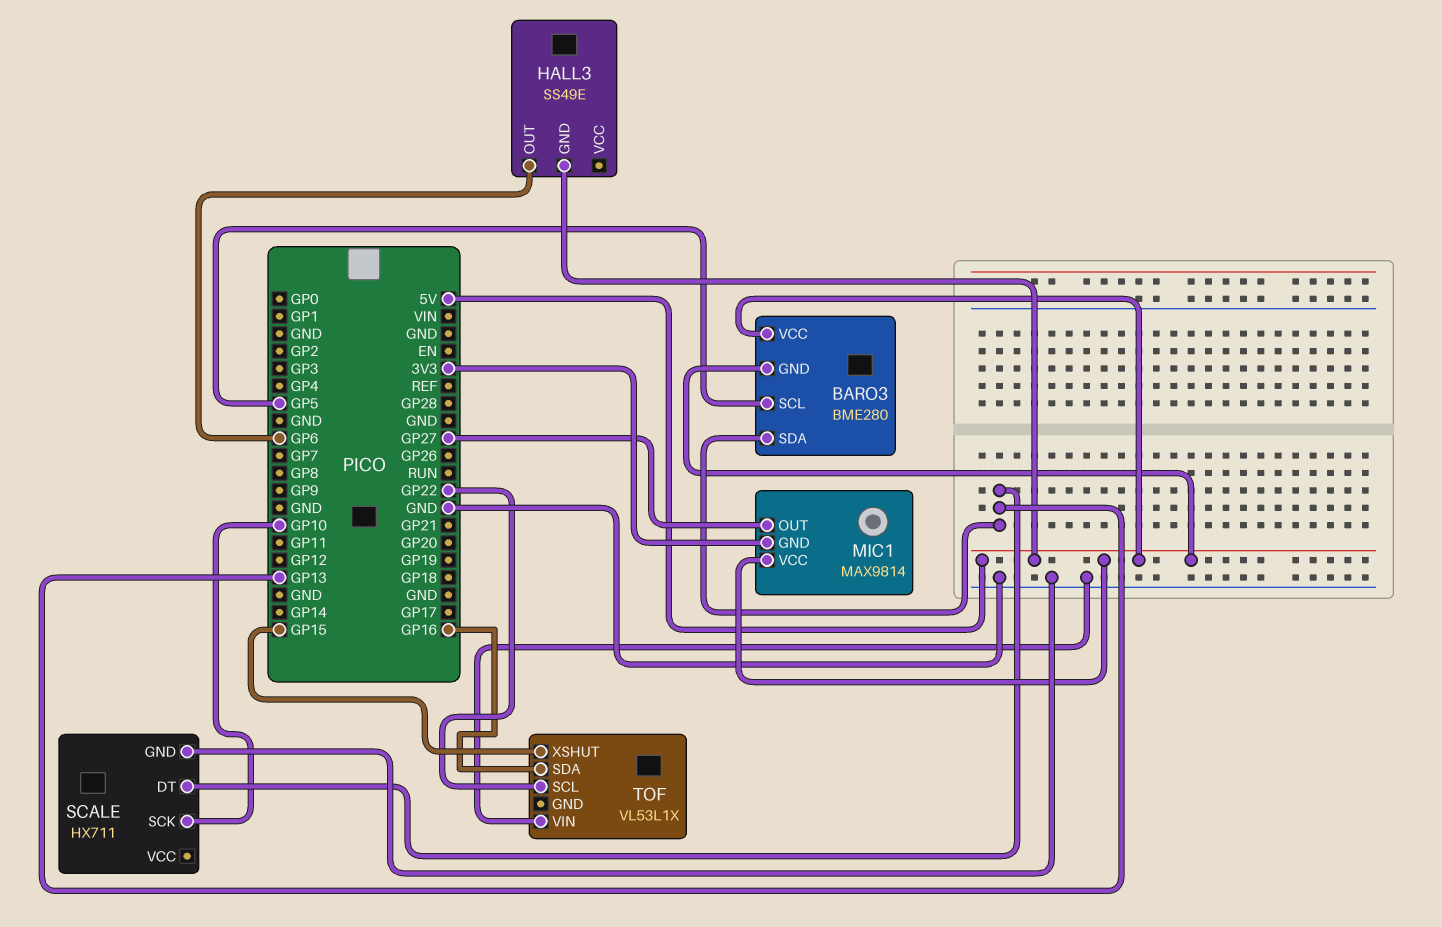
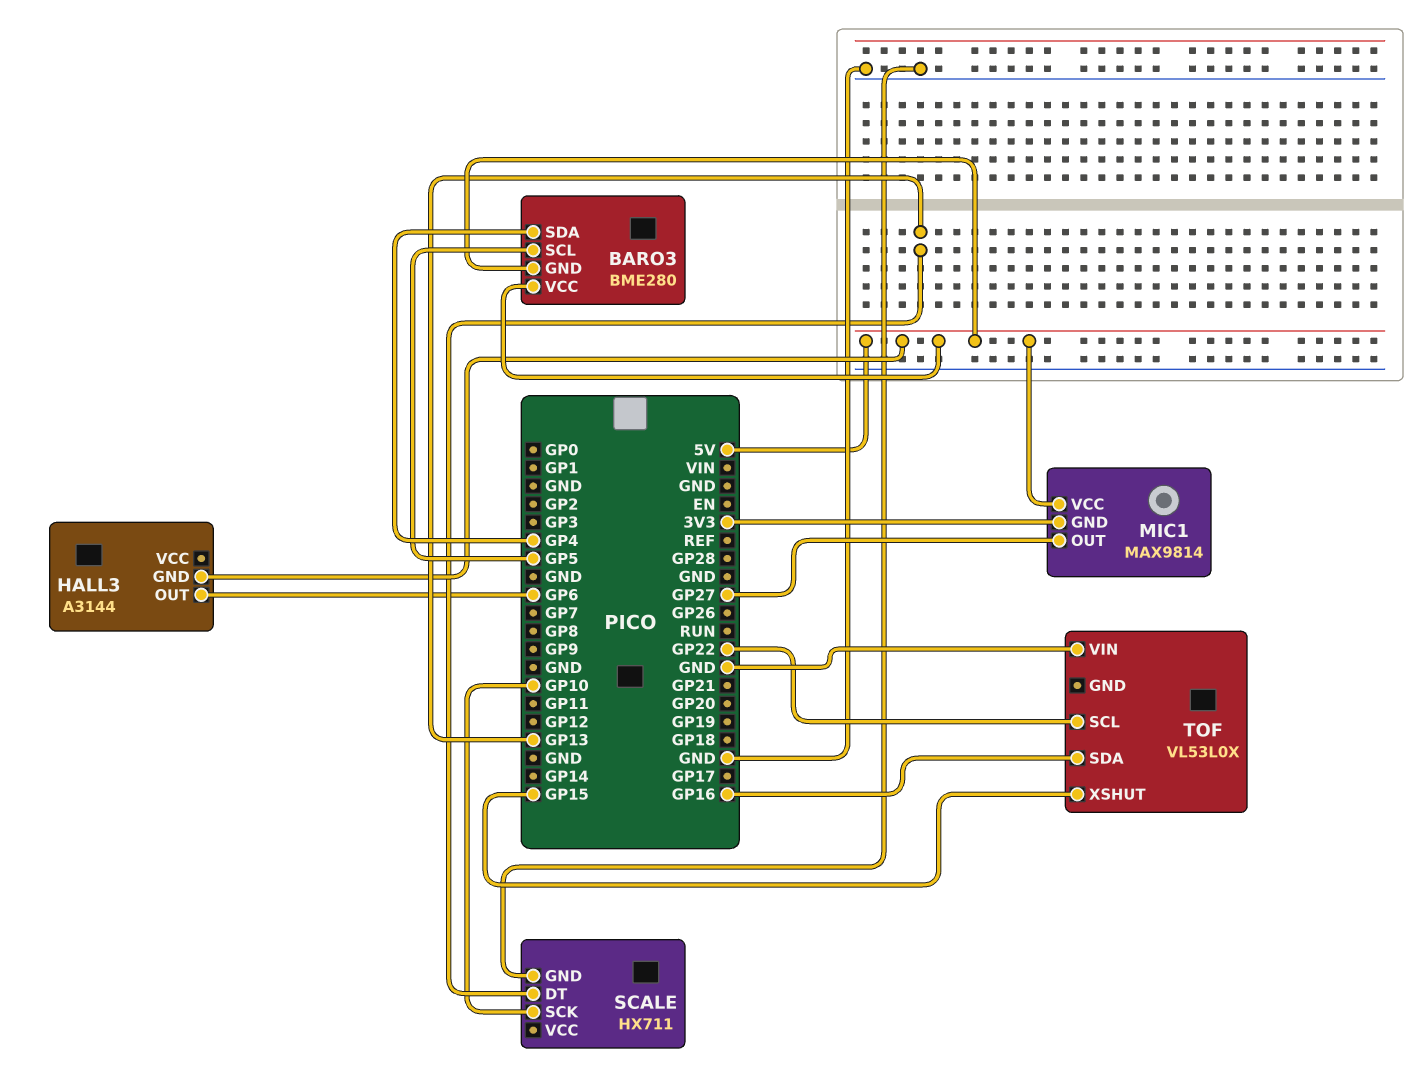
BARO3 pin SDA: GP13 -> GP4
HALL3: SS49E -> A3144
TOF: VL53L1X -> VL53L0X

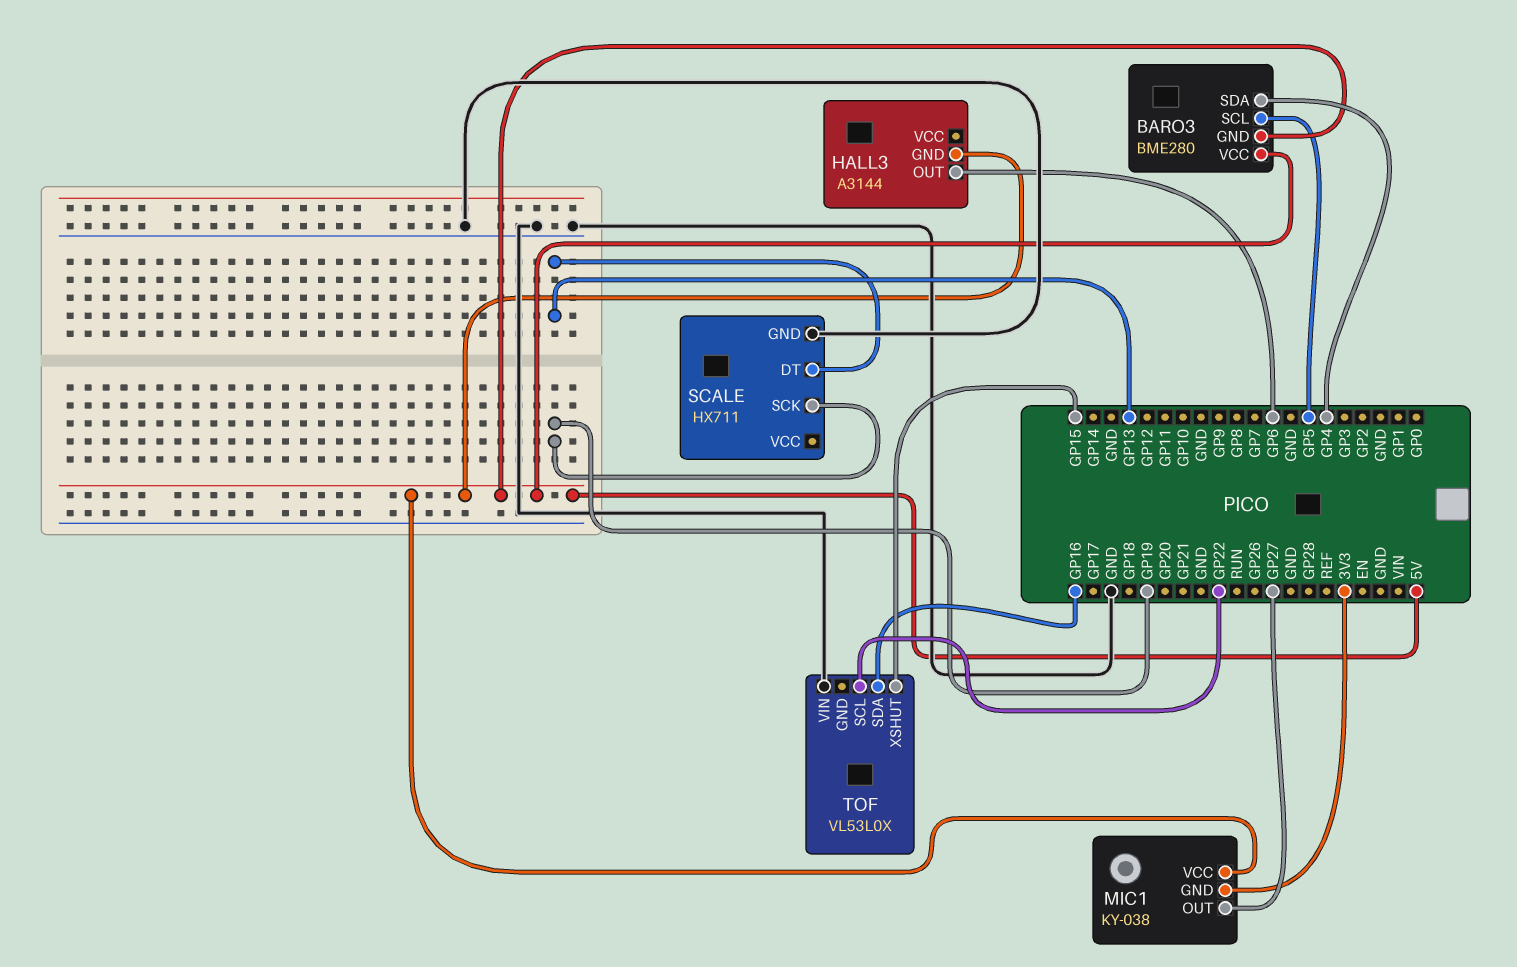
MIC1: MAX9814 -> KY-038
SCALE pin SCK: GP10 -> GP19

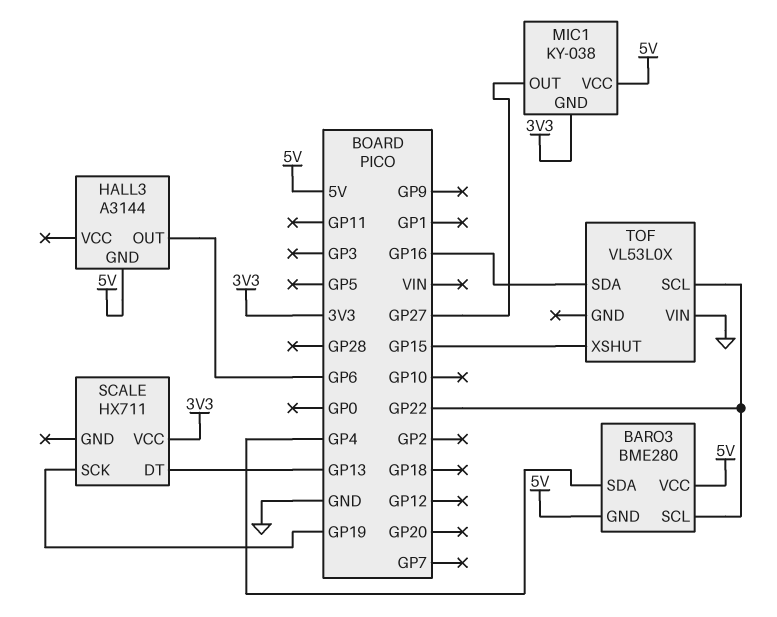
BARO3 pin SCL: GP5 -> GP22
SCALE pin GND: GND -> none
SCALE pin VCC: none -> 3V3

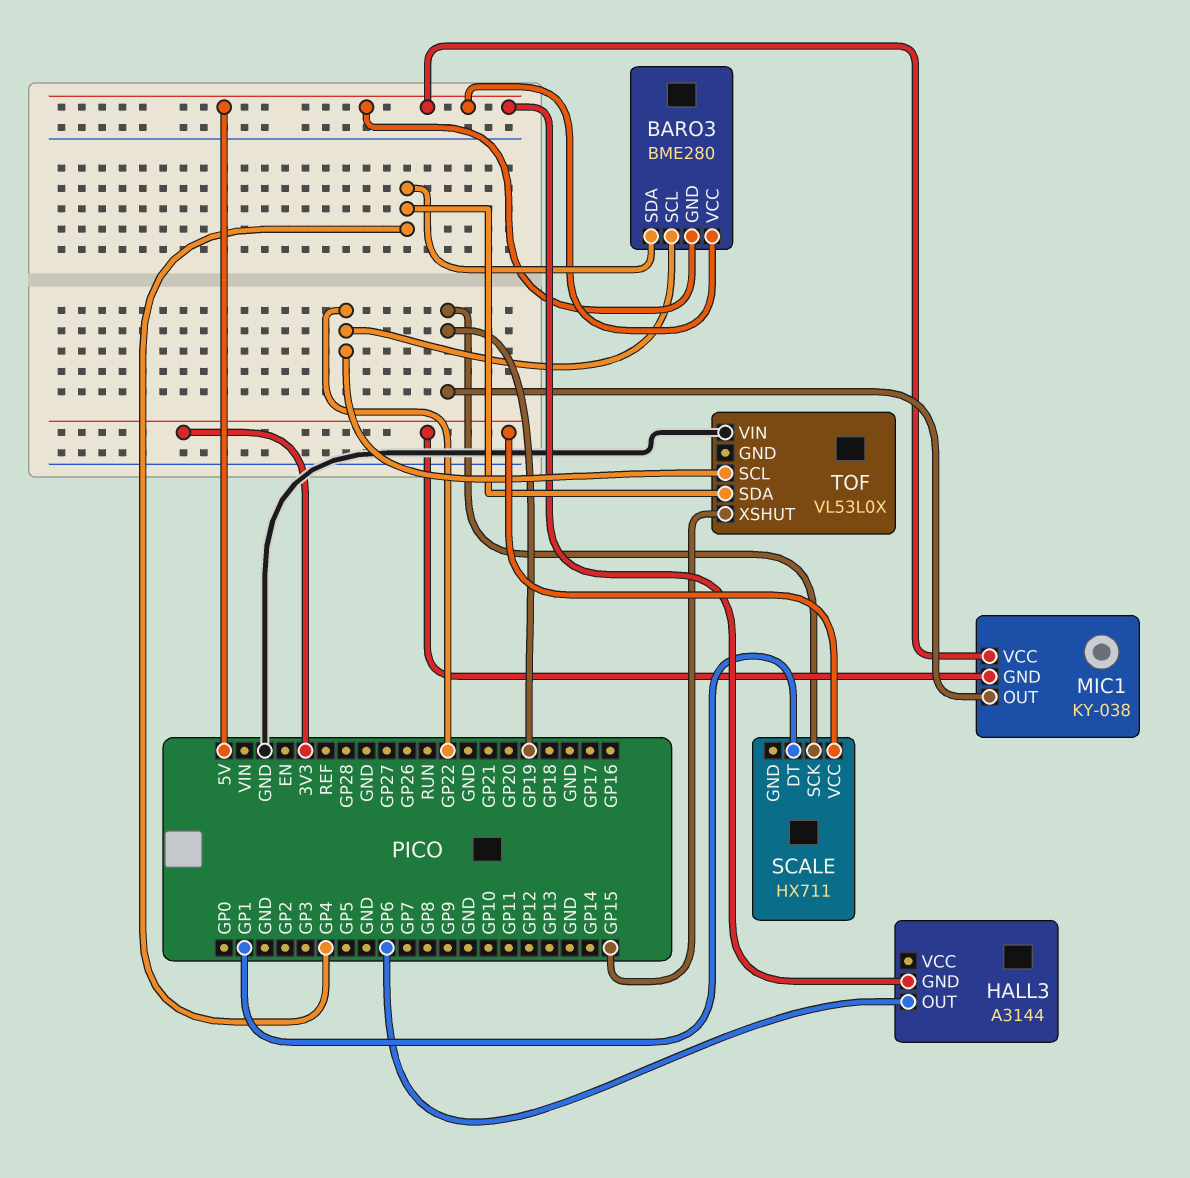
MIC1 pin OUT: GP27 -> GP19
SCALE pin DT: GP13 -> GP1
TOF pin SDA: GP16 -> GP4

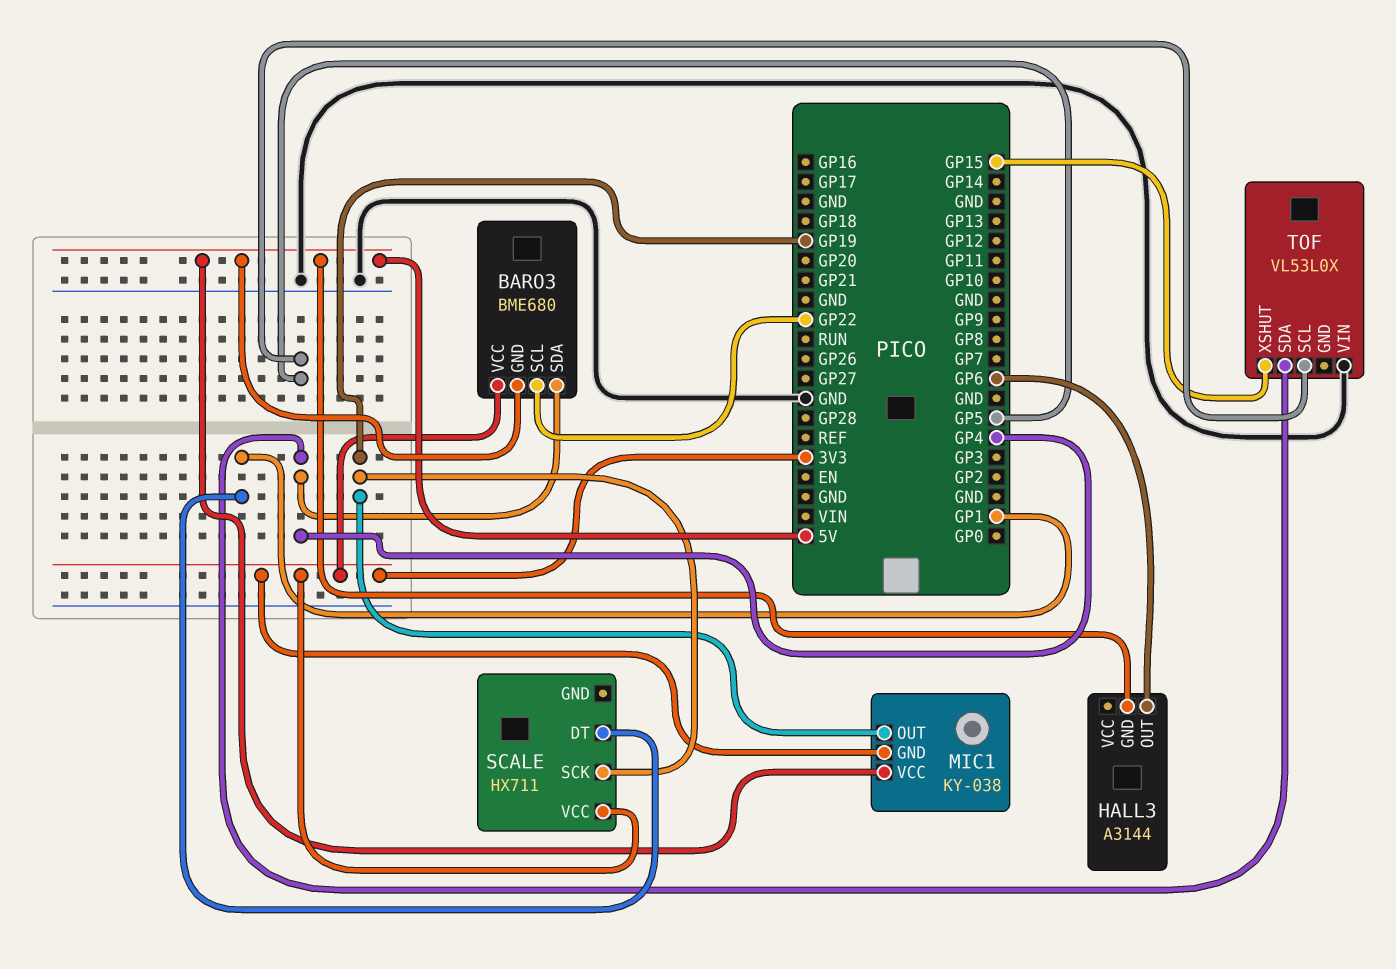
BARO3: BME280 -> BME680
BARO3 pin VCC: 5V -> 3V3
TOF pin SCL: GP22 -> GP5

